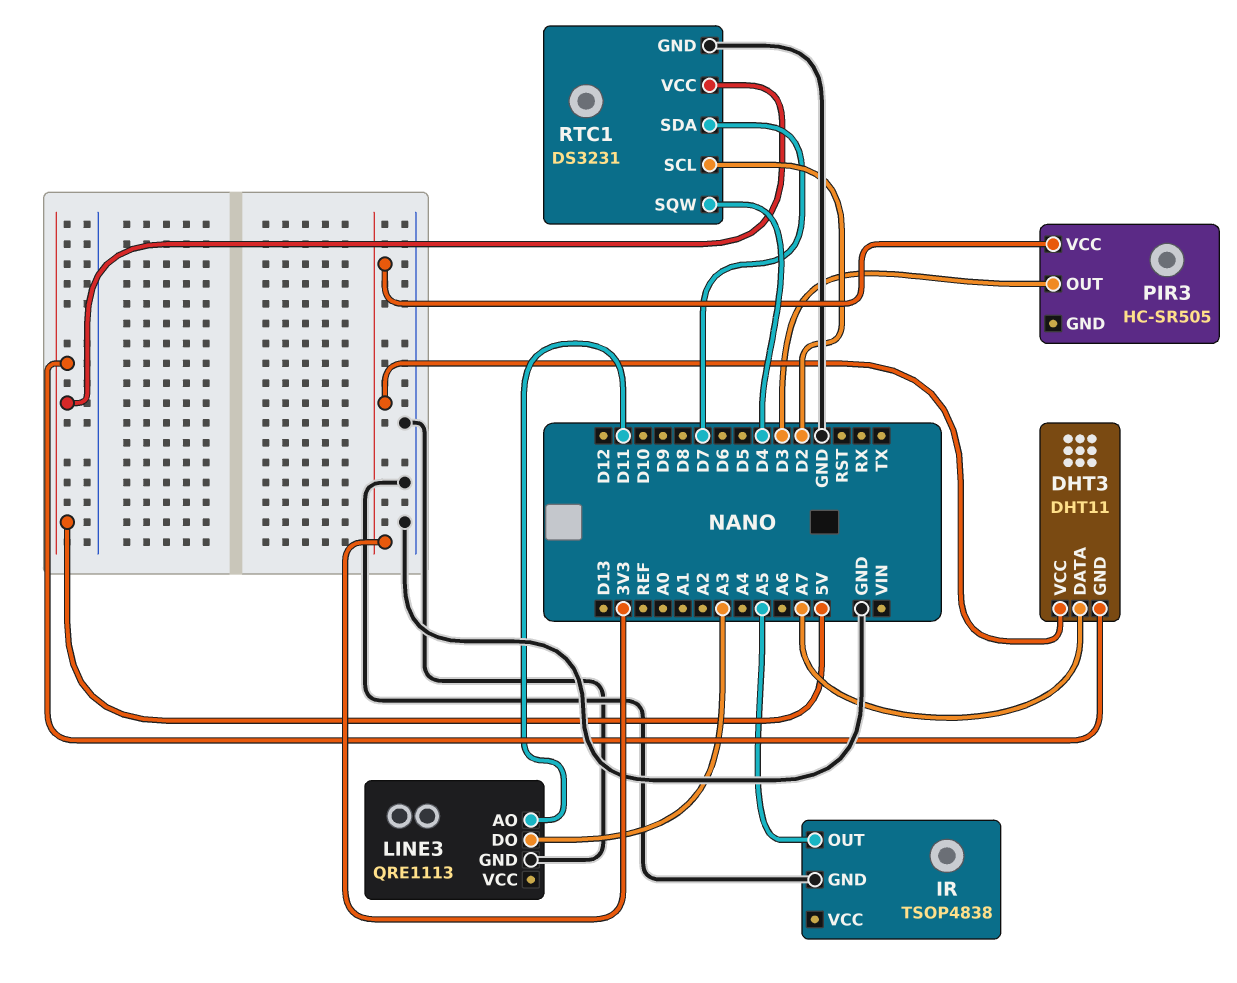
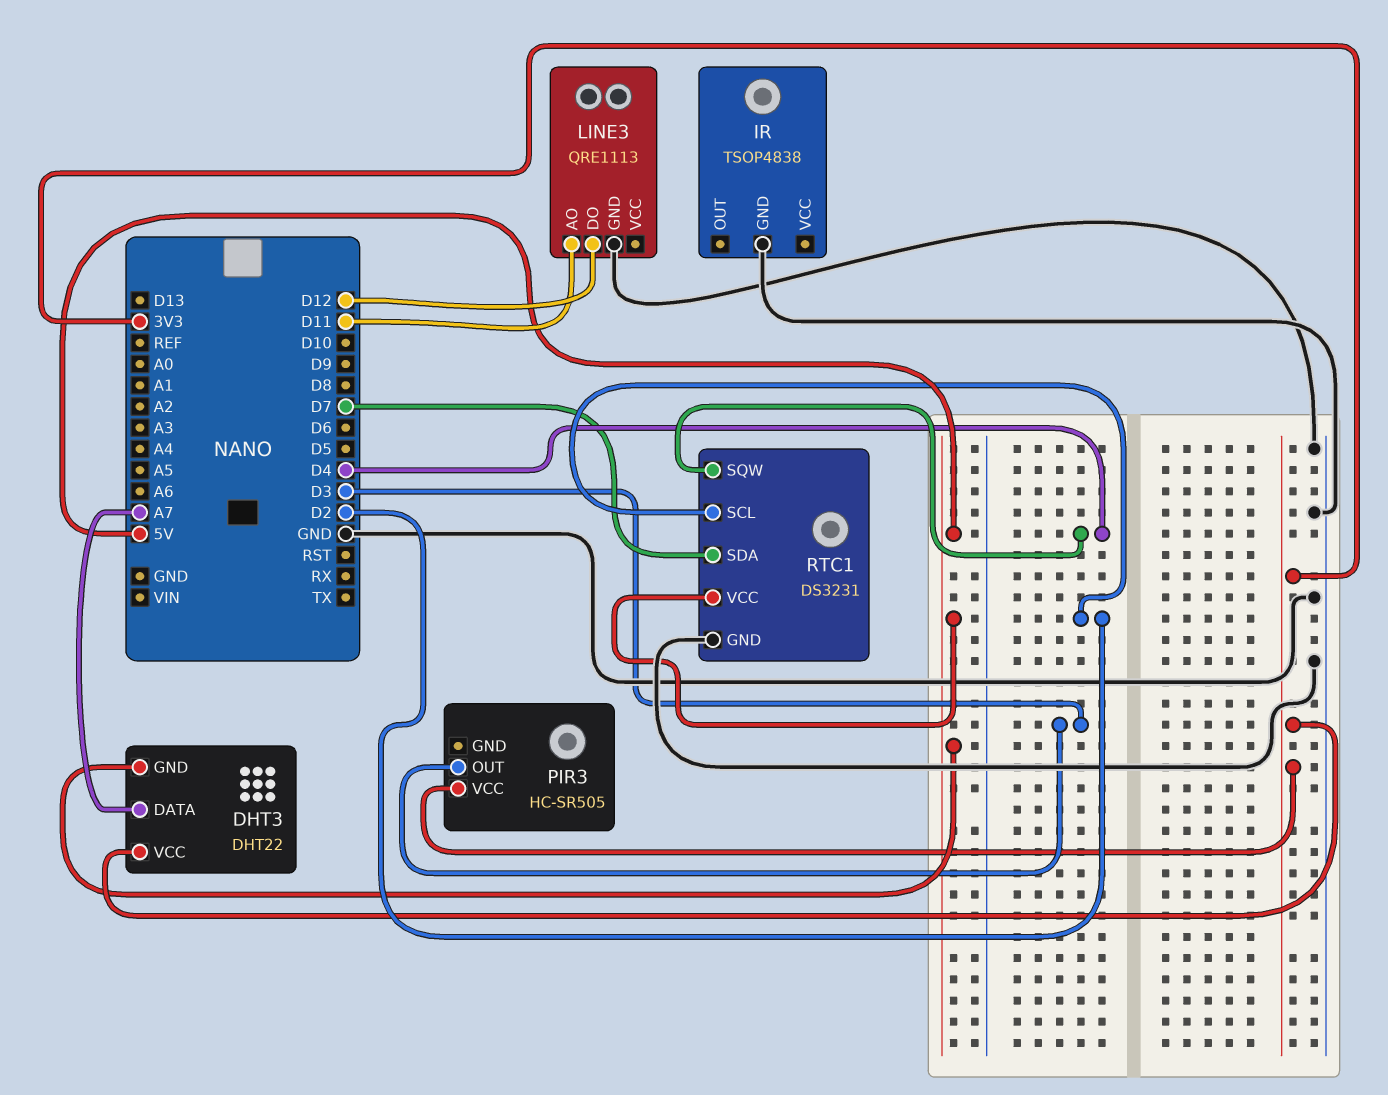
DHT3: DHT11 -> DHT22
IR pin OUT: A5 -> none
LINE3 pin DO: A3 -> D12

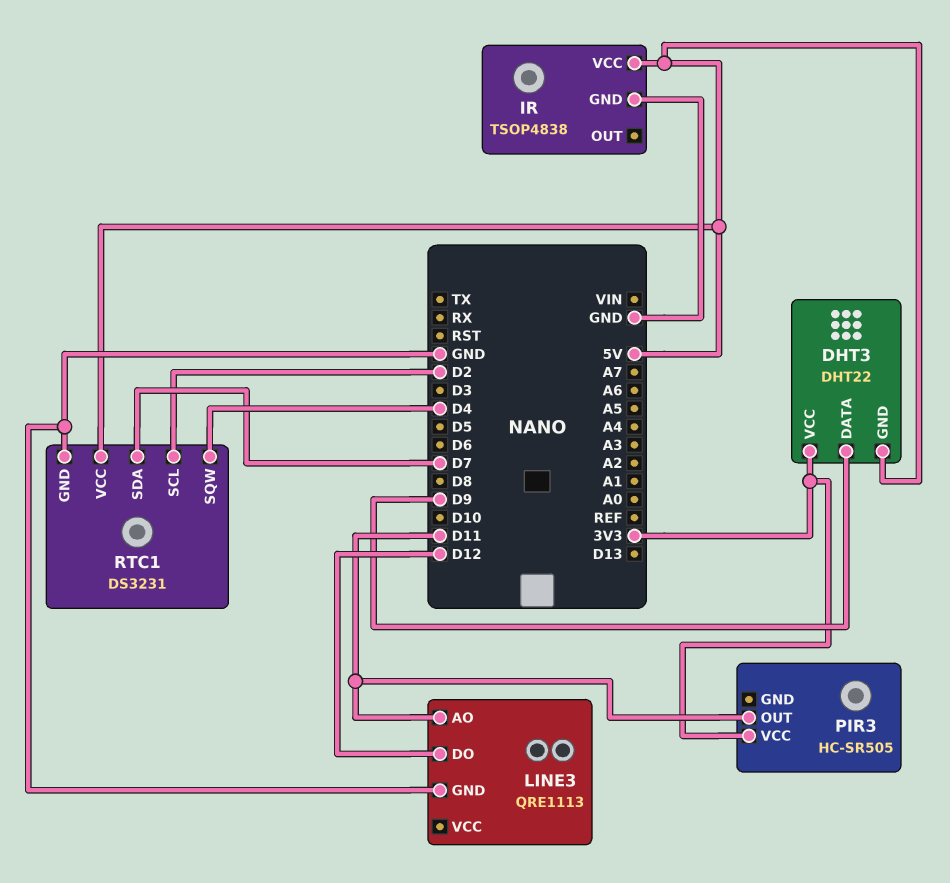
DHT3 pin DATA: A7 -> D9
IR pin VCC: none -> 5V
PIR3 pin OUT: D3 -> D11

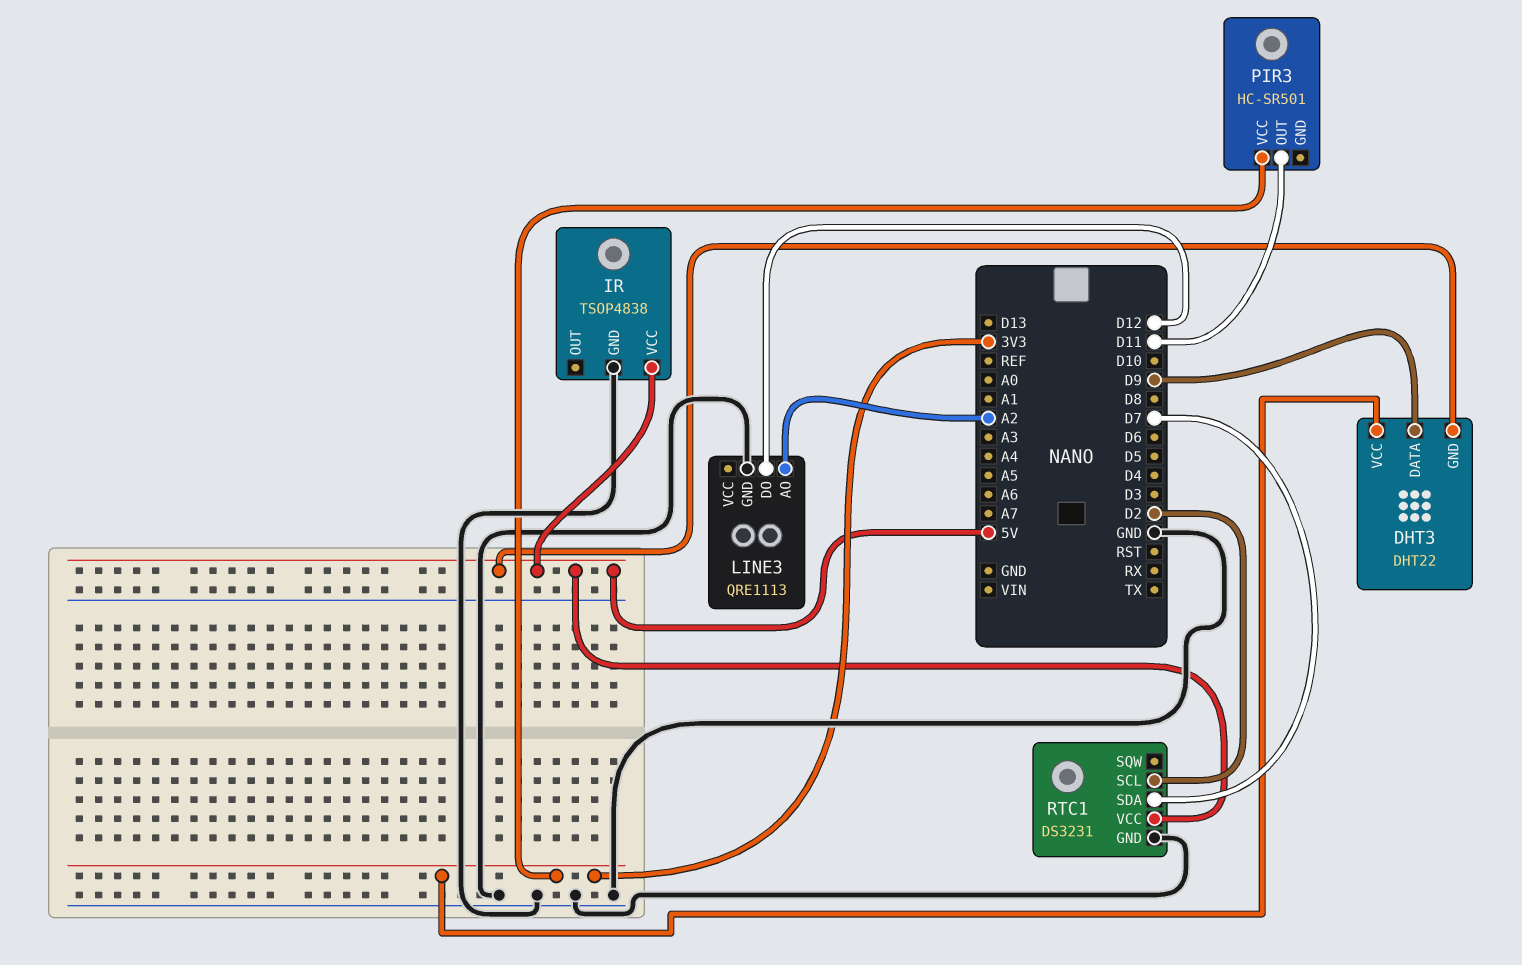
LINE3 pin AO: D11 -> A2
PIR3: HC-SR505 -> HC-SR501
RTC1 pin SQW: D4 -> none

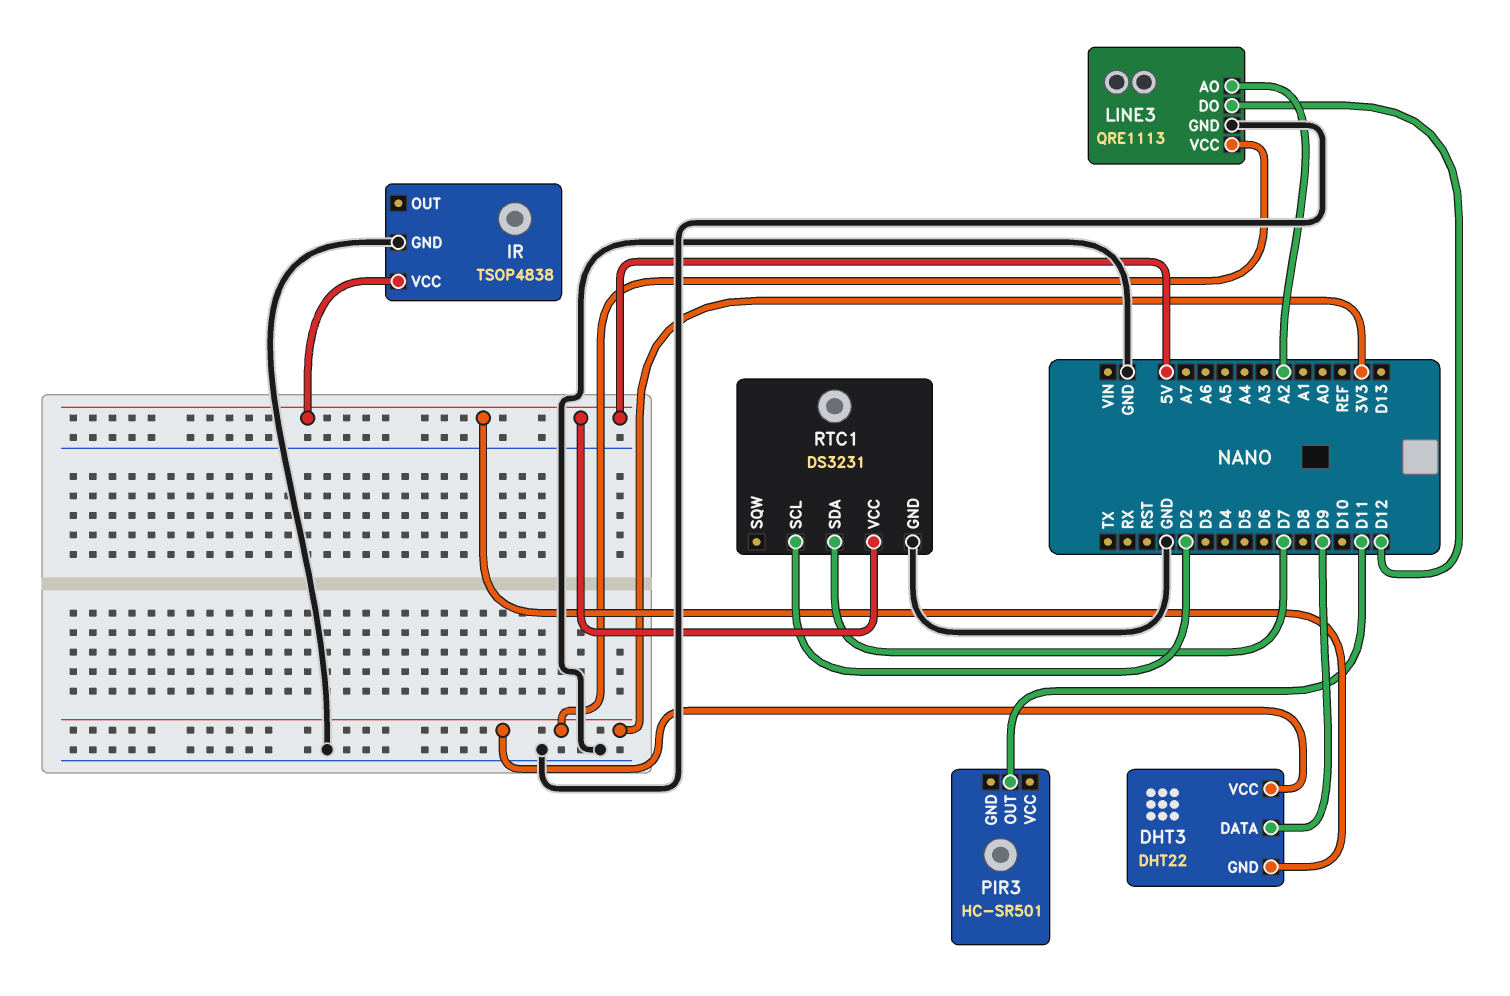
LINE3 pin VCC: none -> 3V3
PIR3 pin VCC: 3V3 -> none

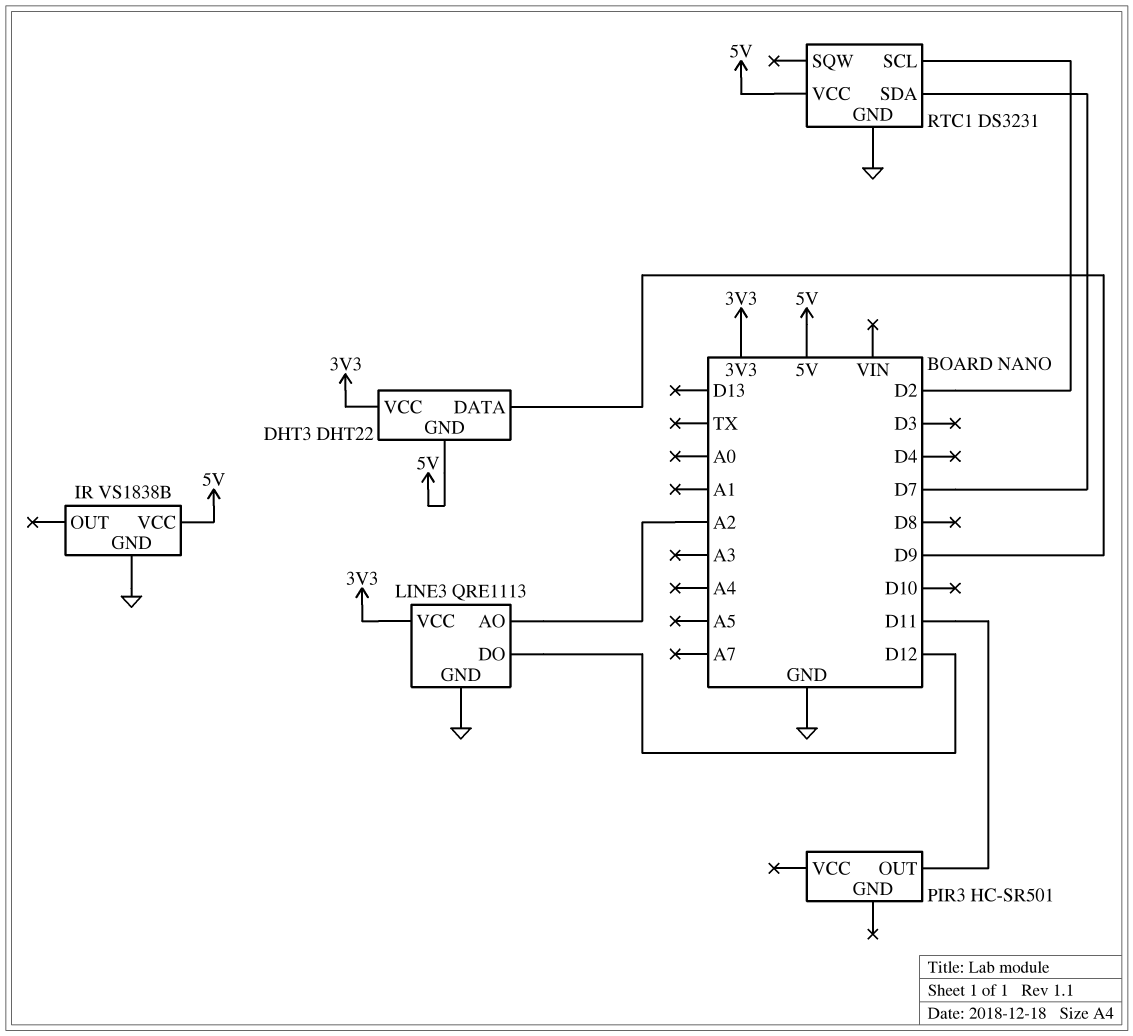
IR: TSOP4838 -> VS1838B

